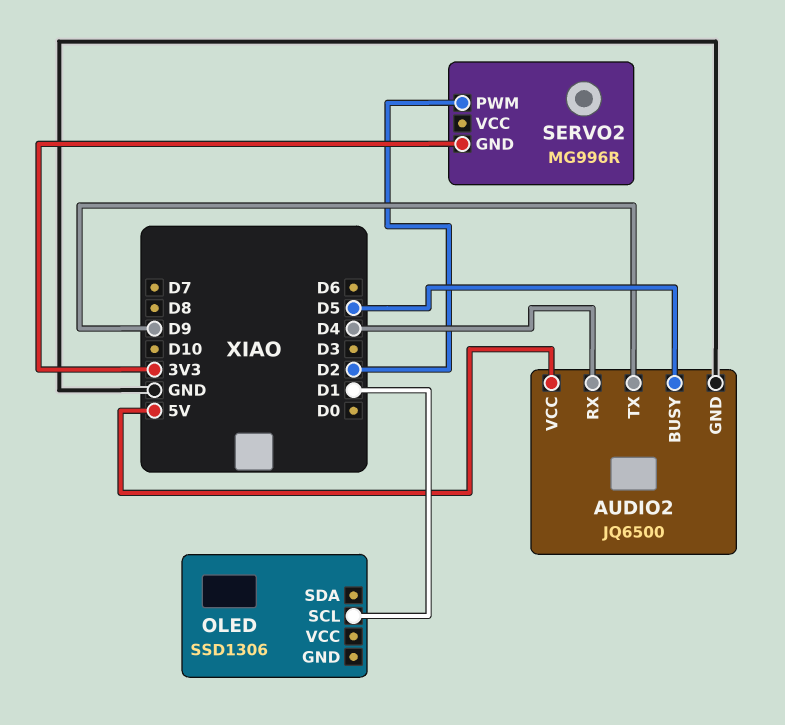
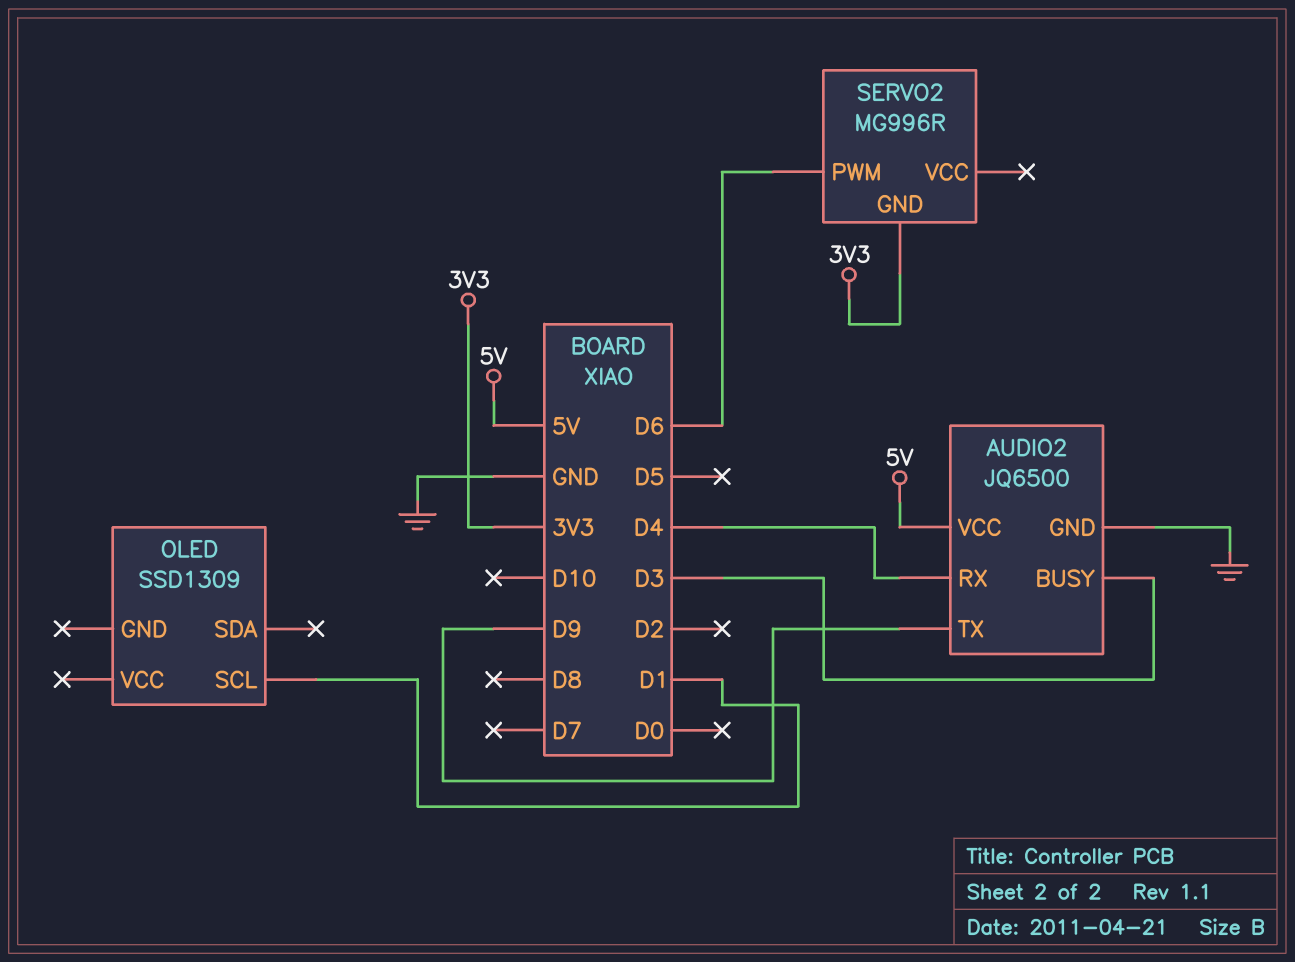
AUDIO2 pin BUSY: D5 -> D3
OLED: SSD1306 -> SSD1309
SERVO2 pin PWM: D2 -> D6

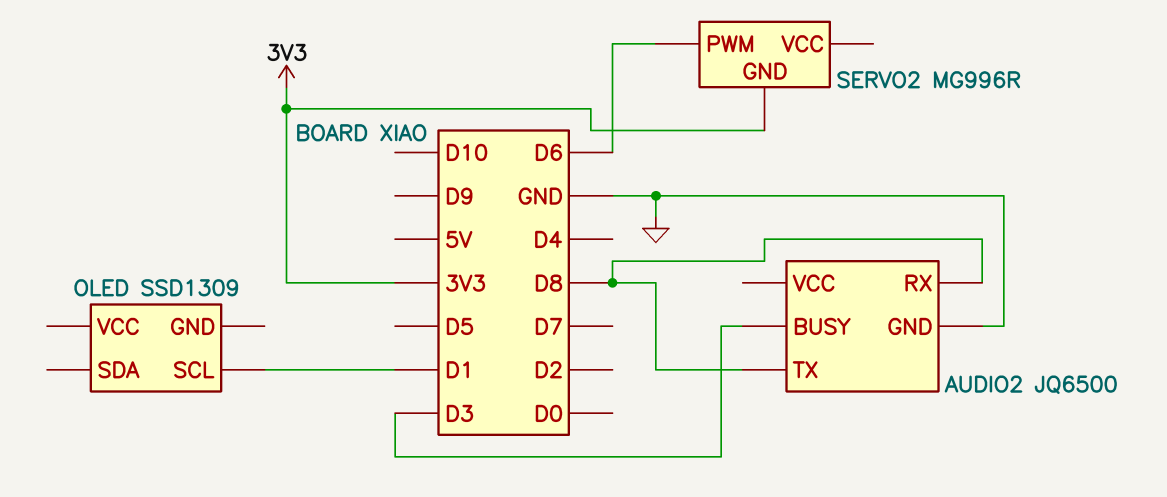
AUDIO2 pin RX: D4 -> D8
AUDIO2 pin TX: D9 -> D8
AUDIO2 pin VCC: 5V -> none

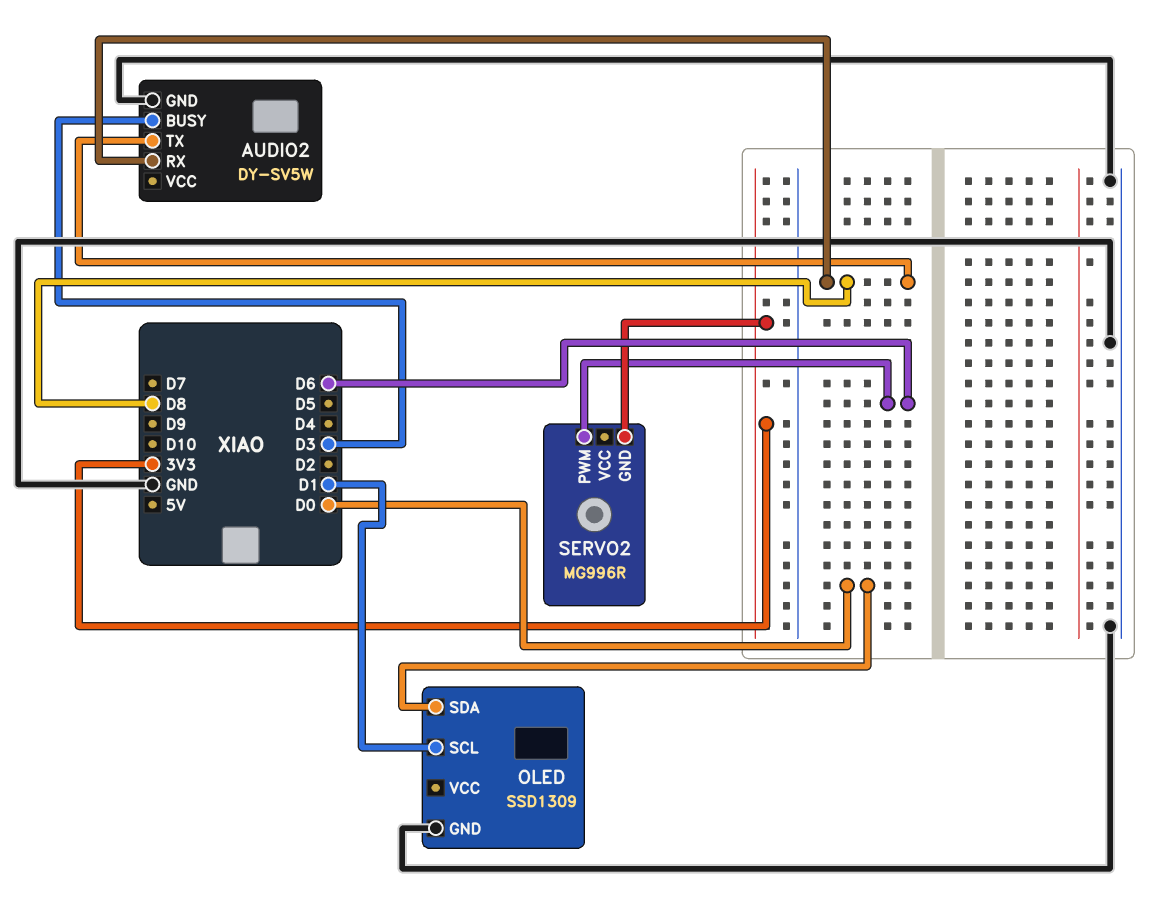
AUDIO2: JQ6500 -> DY-SV5W
OLED pin GND: none -> GND
OLED pin SDA: none -> D0

